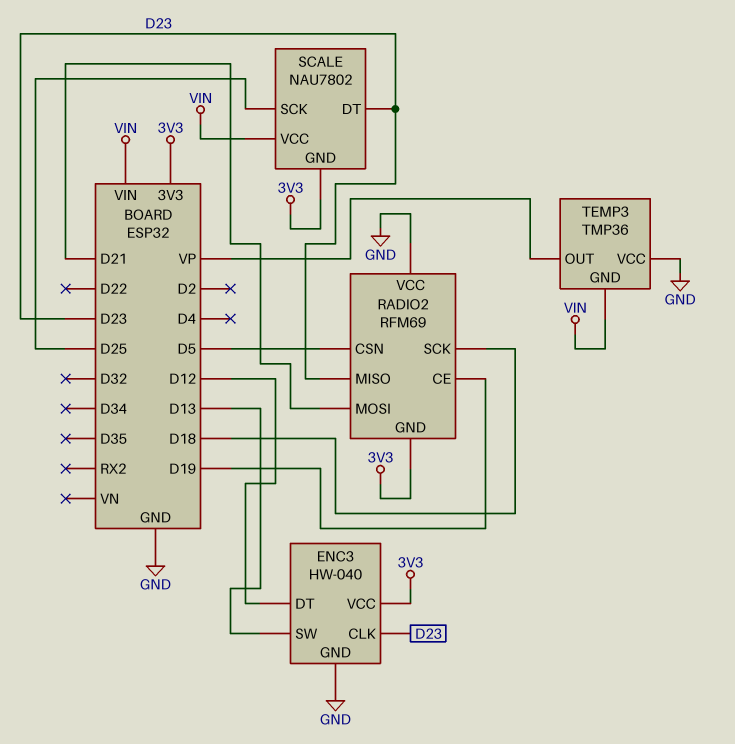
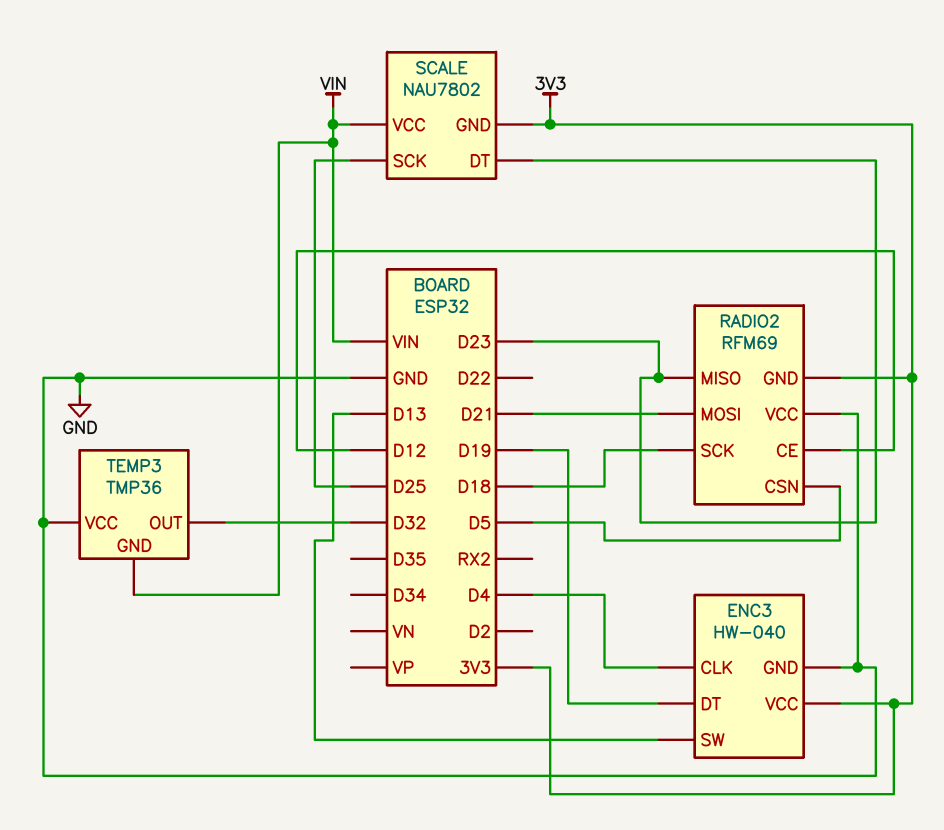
ENC3 pin CLK: D23 -> D4
ENC3 pin DT: D12 -> D19
RADIO2 pin CE: D19 -> D12
TEMP3 pin OUT: VP -> D32

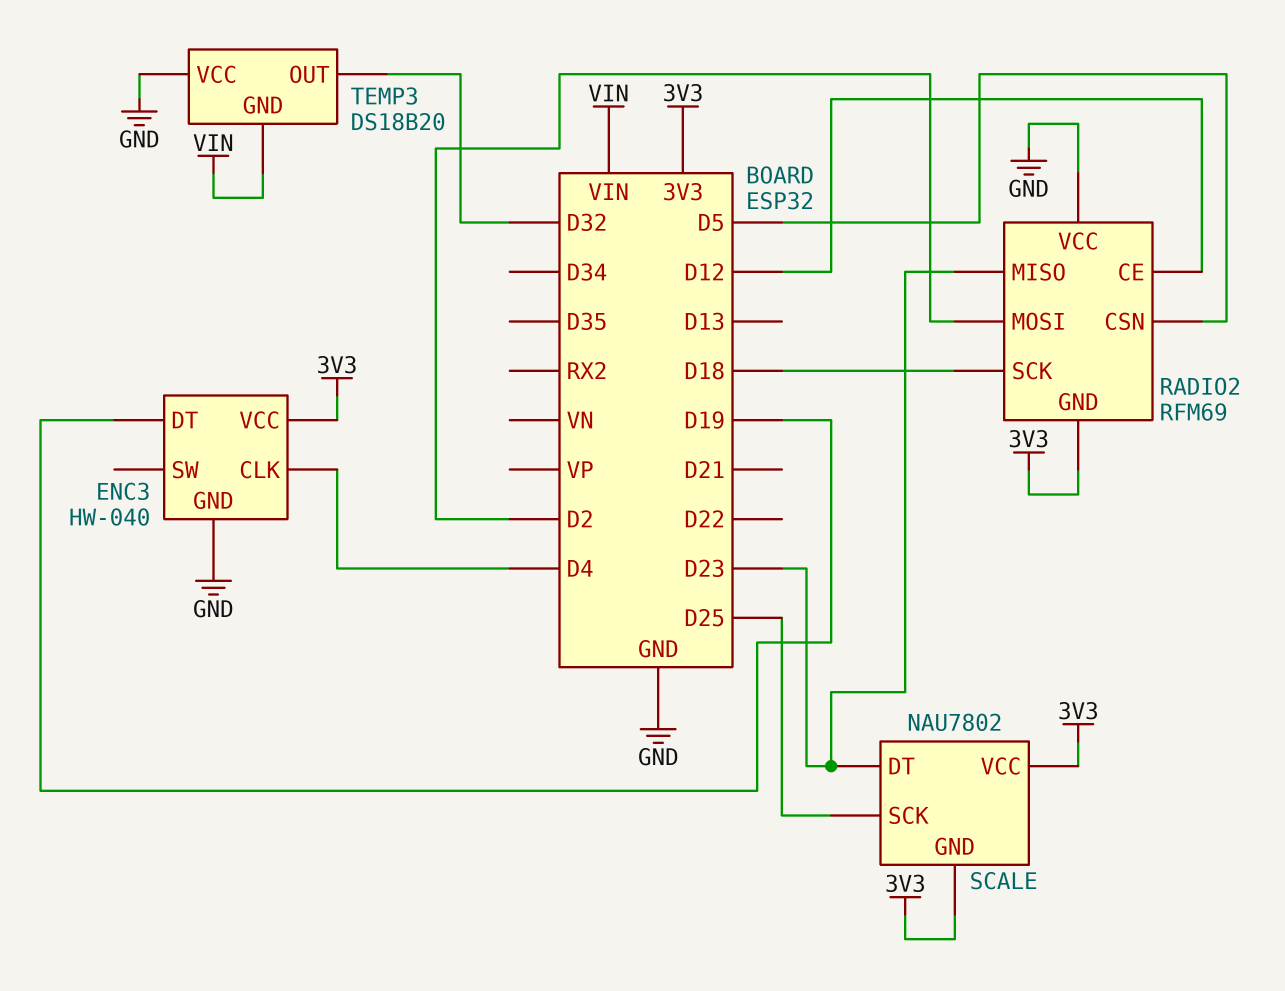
ENC3 pin SW: D13 -> none
RADIO2 pin MOSI: D21 -> D2
SCALE pin VCC: VIN -> 3V3
TEMP3: TMP36 -> DS18B20

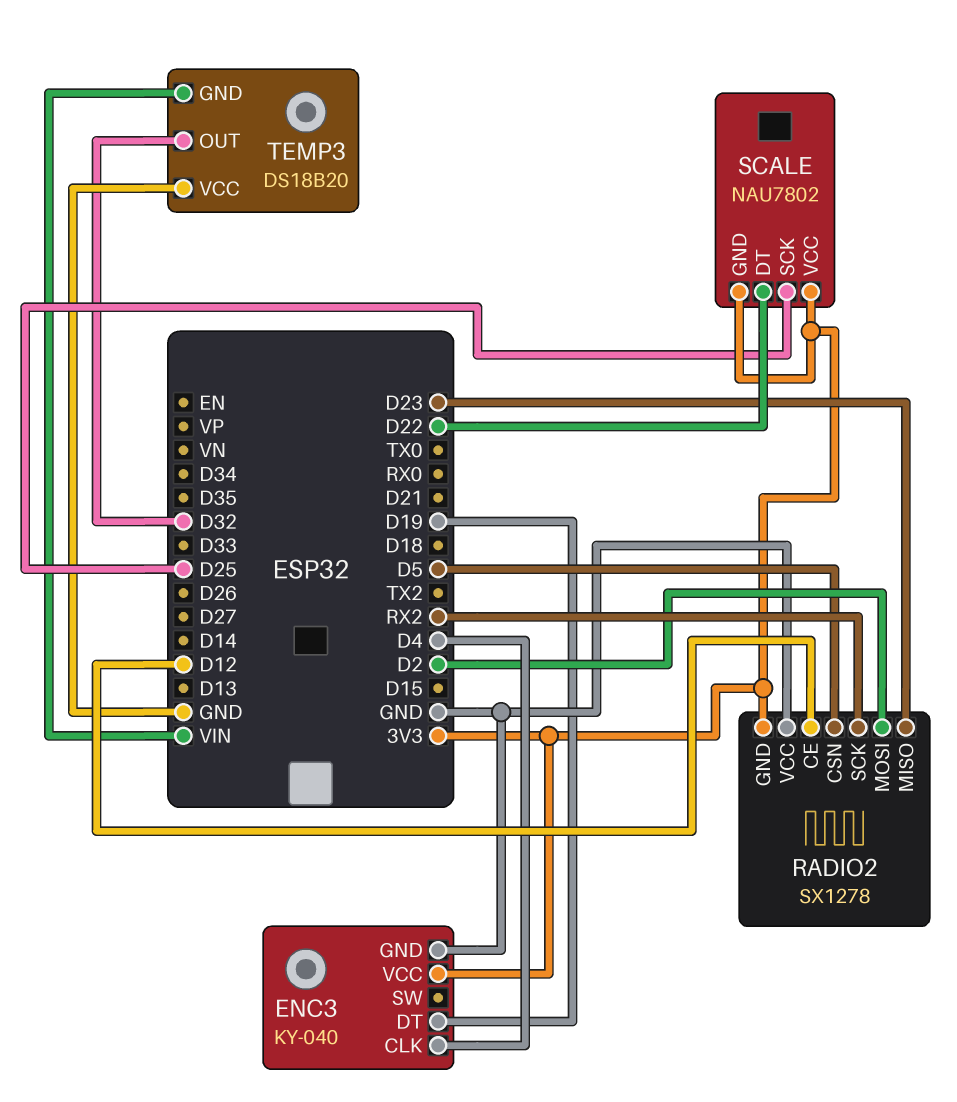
ENC3: HW-040 -> KY-040
RADIO2: RFM69 -> SX1278
RADIO2 pin SCK: D18 -> RX2
SCALE pin DT: D23 -> D22

